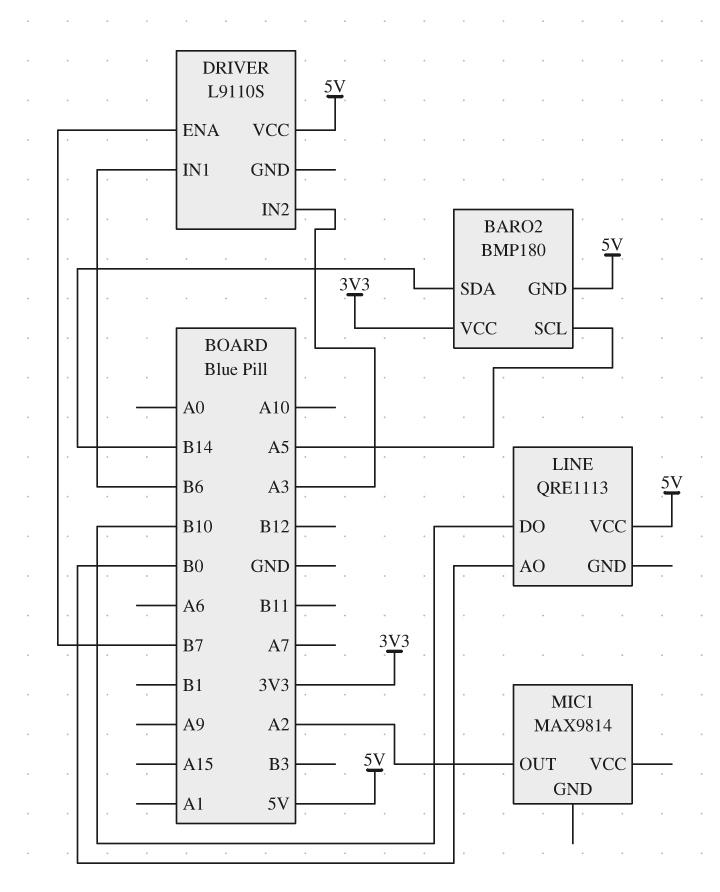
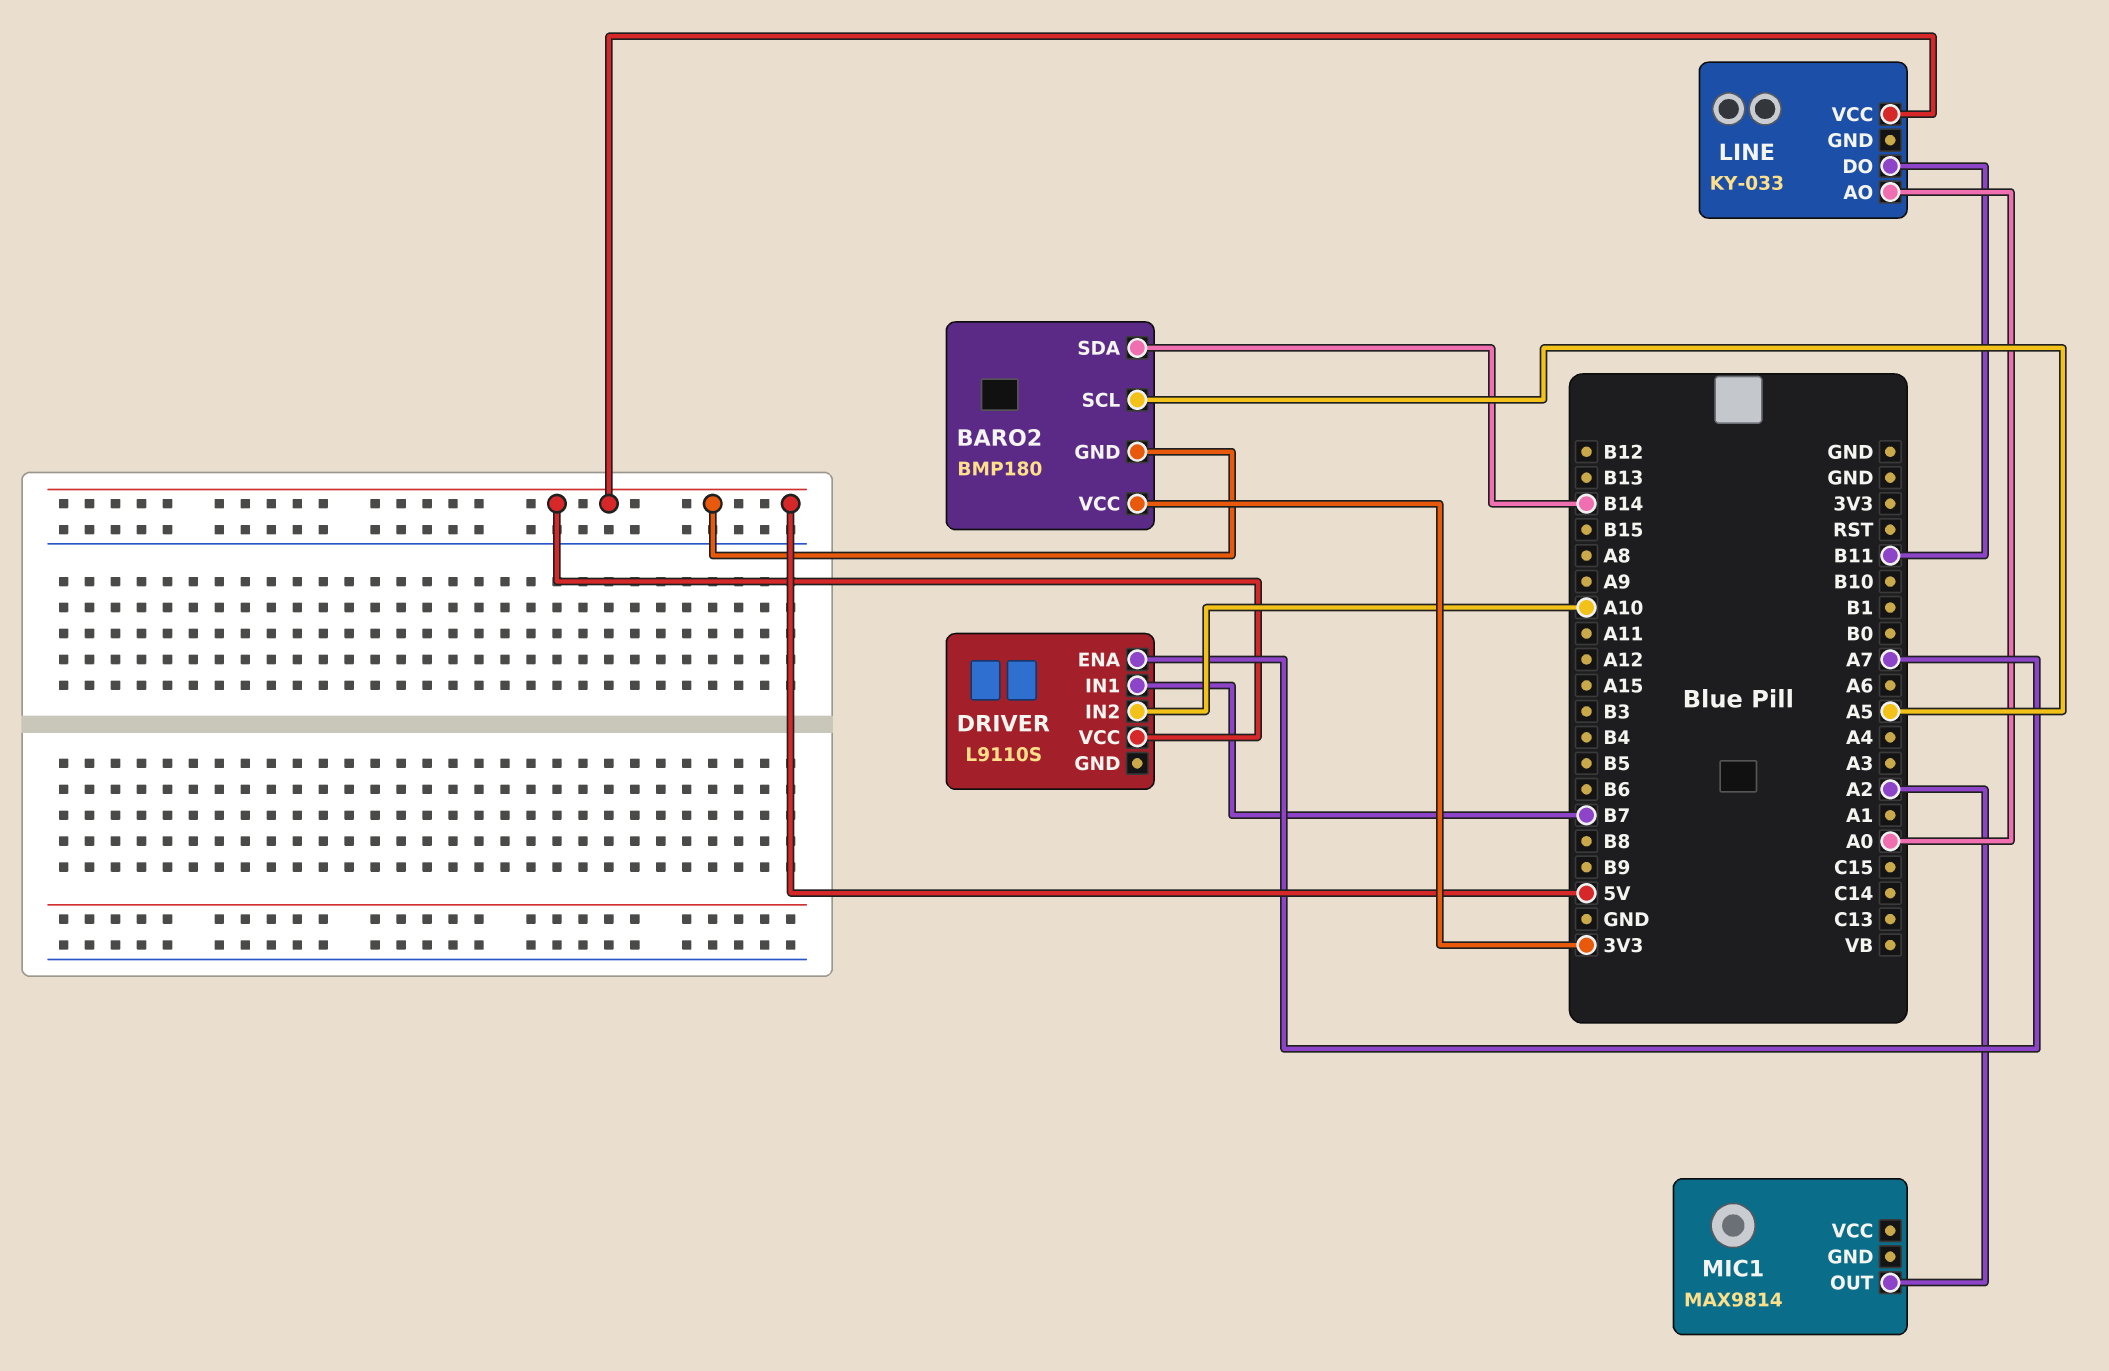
DRIVER pin ENA: B7 -> A7
DRIVER pin IN1: B6 -> B7
DRIVER pin IN2: A3 -> A10
LINE: QRE1113 -> KY-033
LINE pin AO: B0 -> A0
LINE pin DO: B10 -> B11

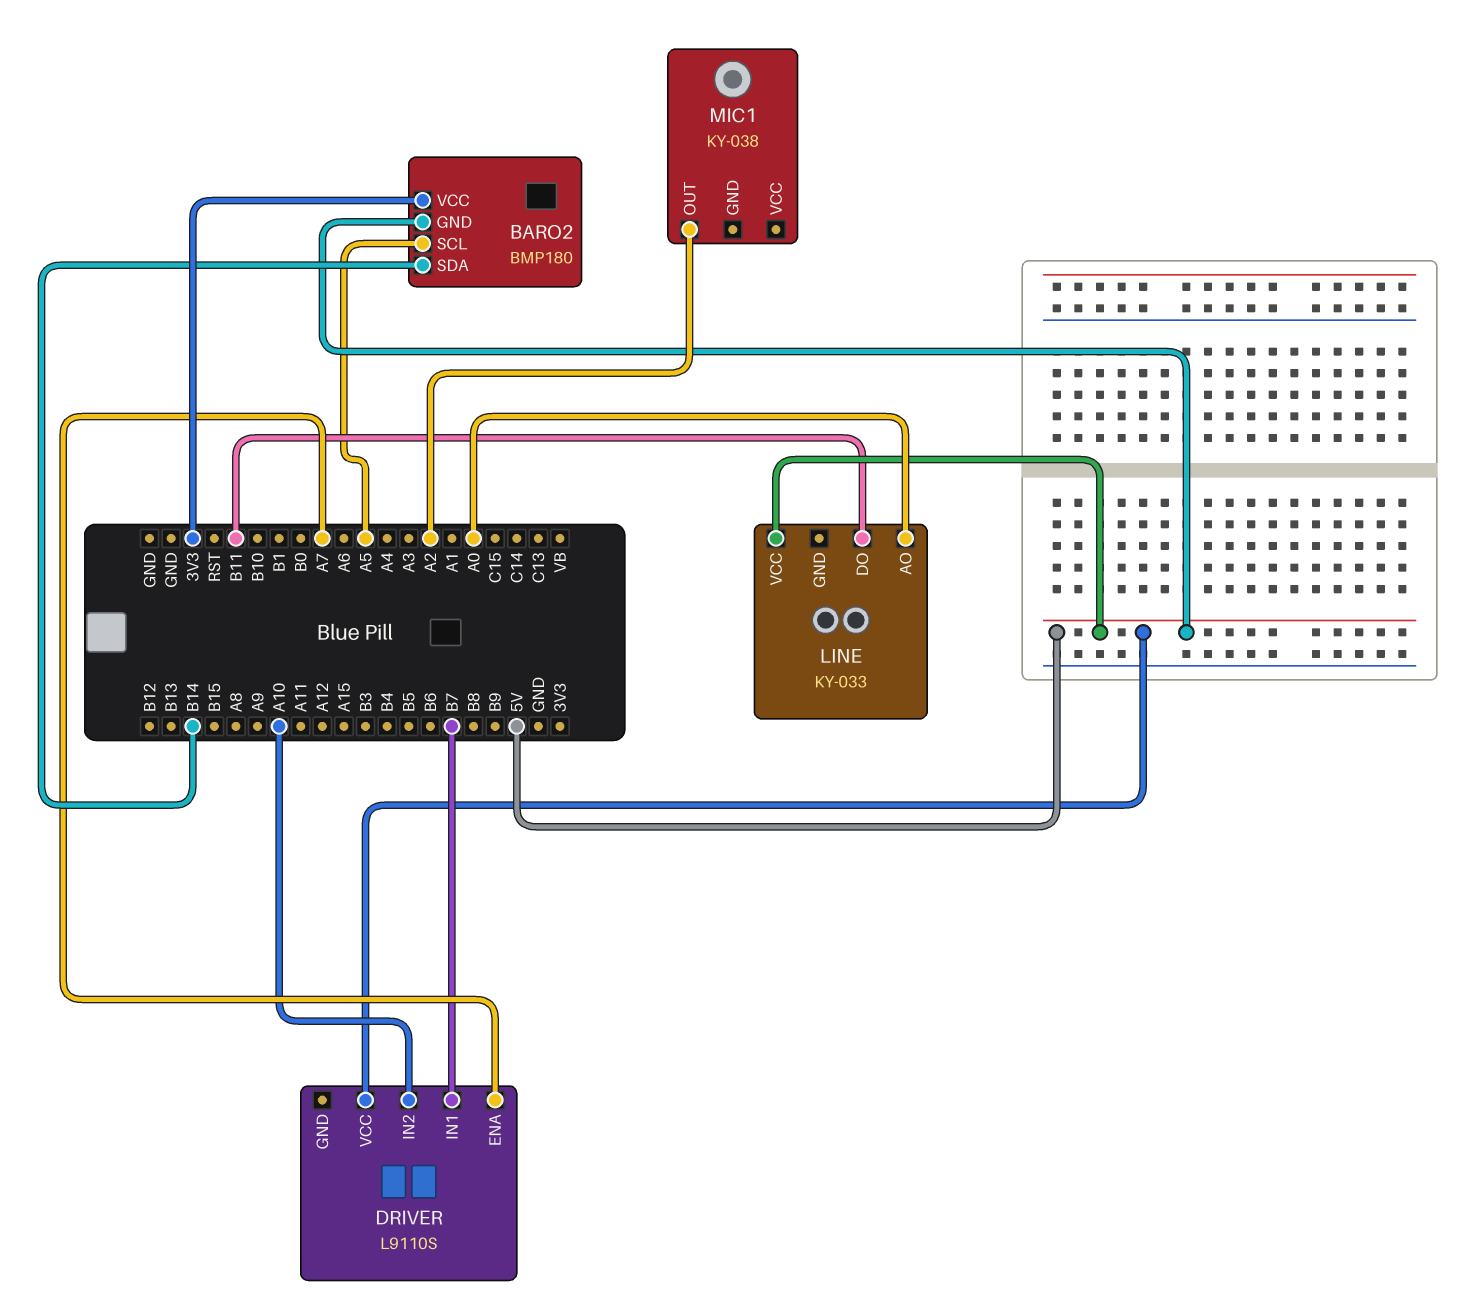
MIC1: MAX9814 -> KY-038

